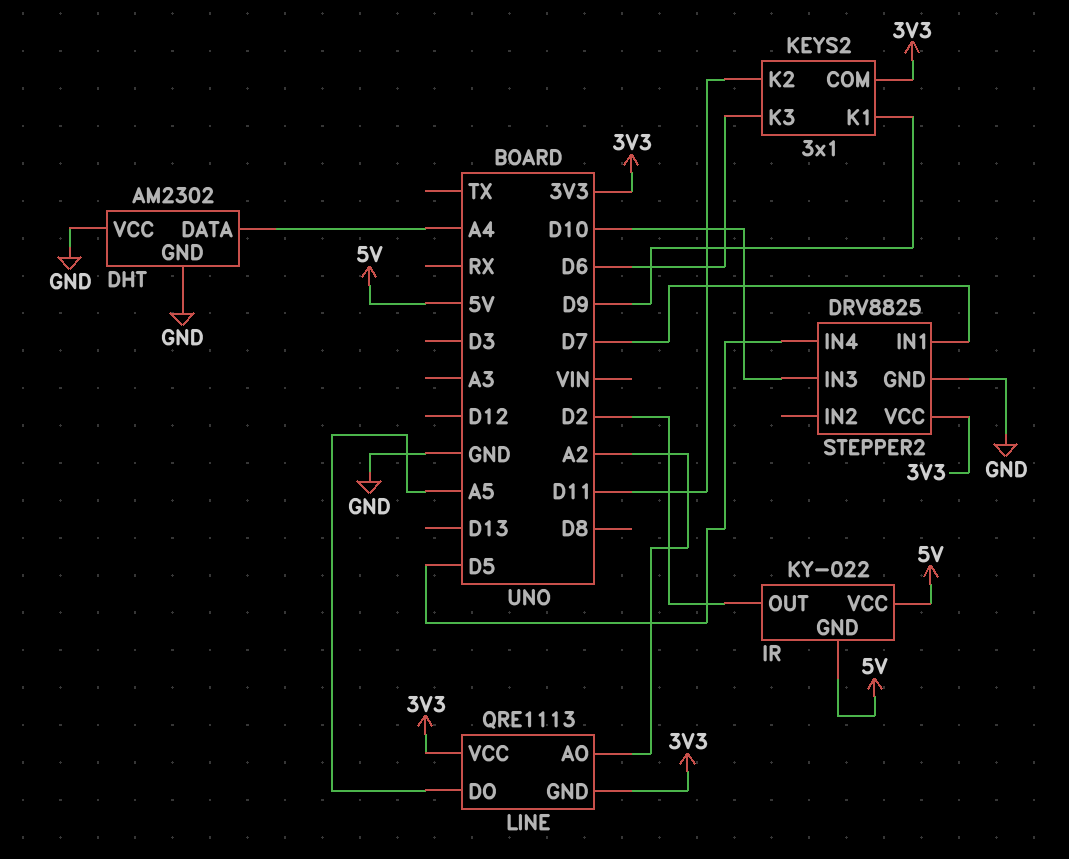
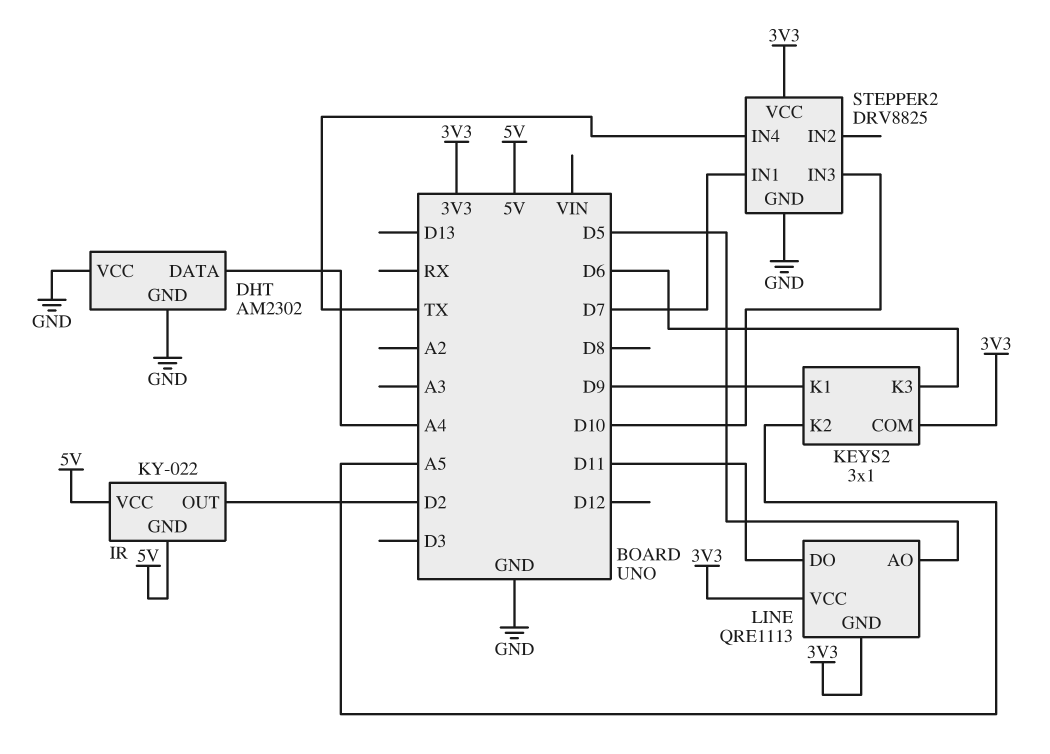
KEYS2 pin K2: D11 -> A5
LINE pin AO: A2 -> D5
LINE pin DO: A5 -> D11
STEPPER2 pin IN4: D5 -> TX

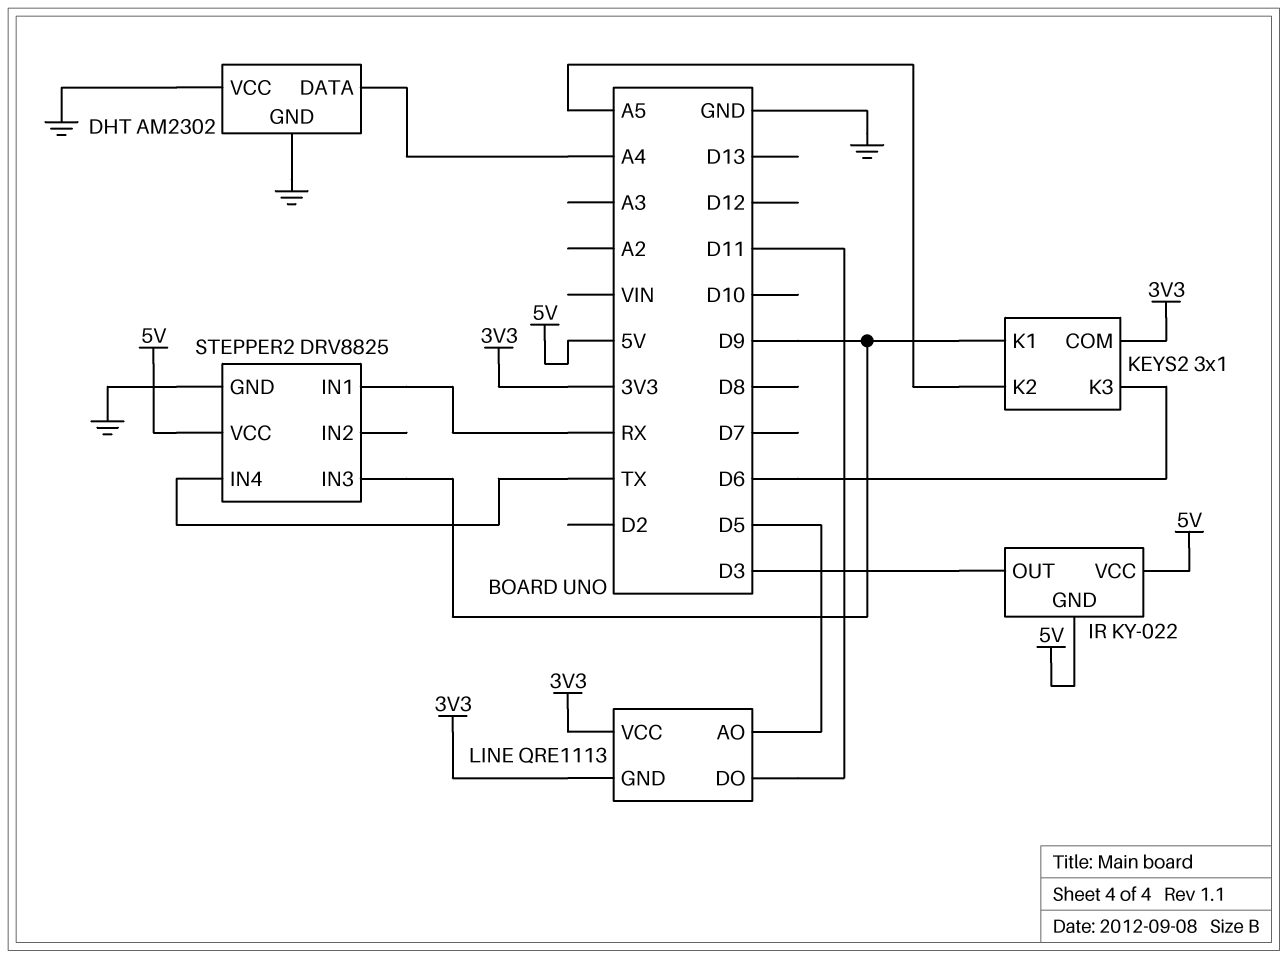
IR pin OUT: D2 -> D3
STEPPER2 pin IN1: D7 -> RX
STEPPER2 pin IN3: D10 -> D9
STEPPER2 pin VCC: 3V3 -> 5V

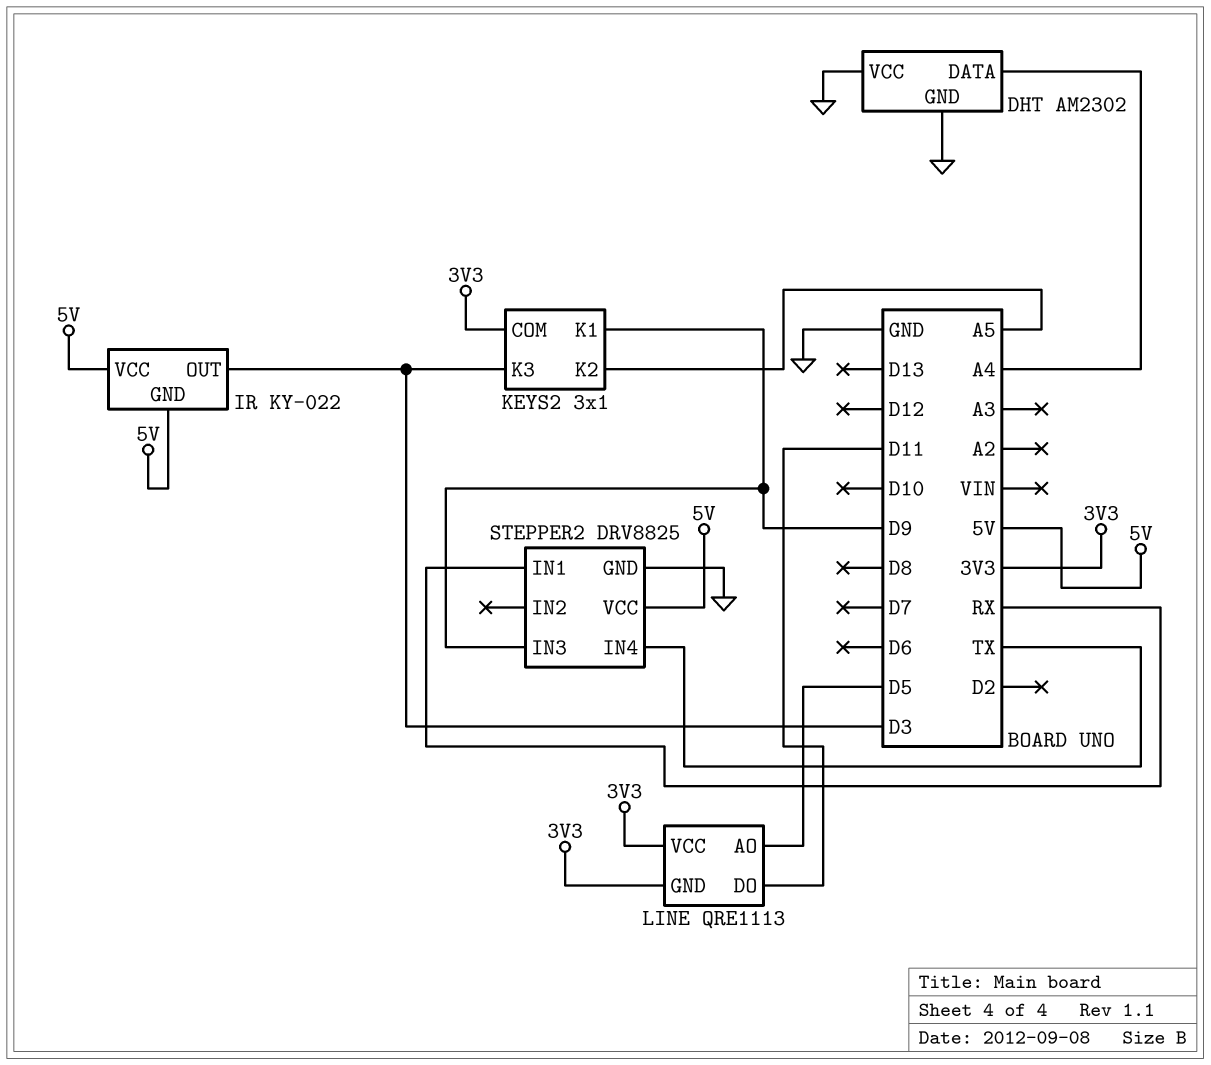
KEYS2 pin K3: D6 -> D3

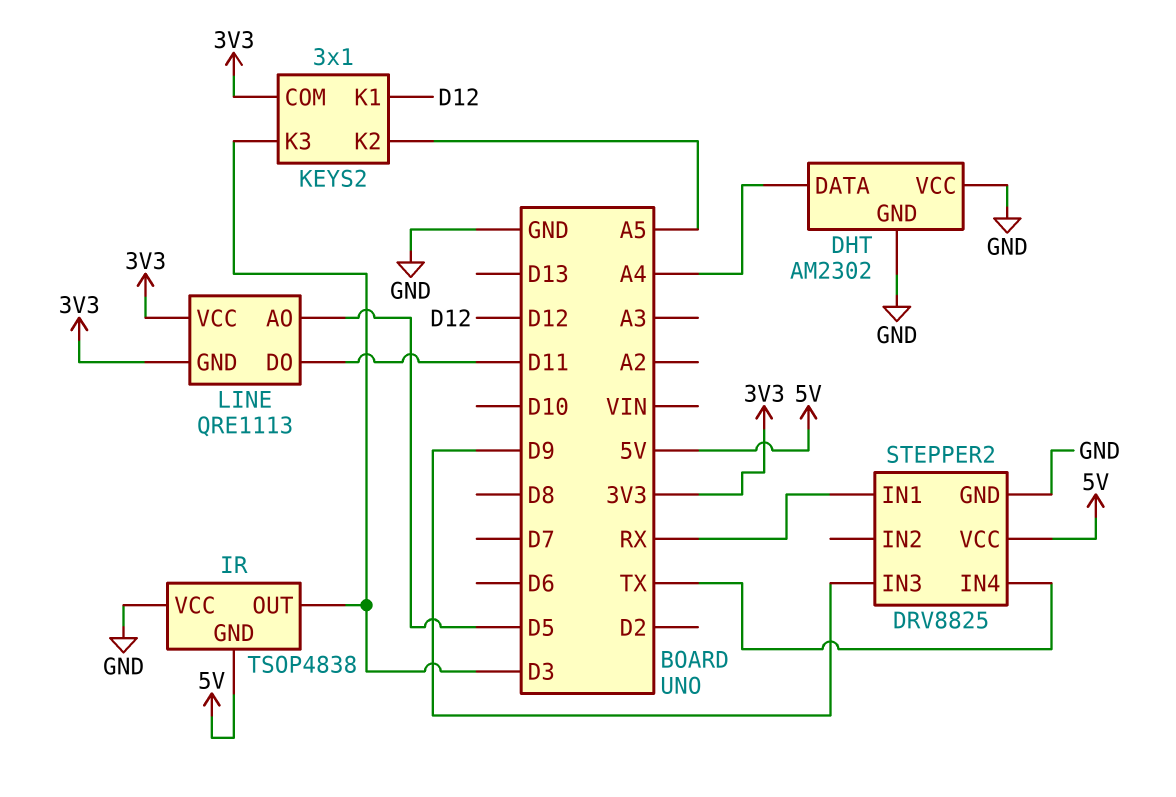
IR: KY-022 -> TSOP4838
IR pin VCC: 5V -> GND
KEYS2 pin K1: D9 -> D12

